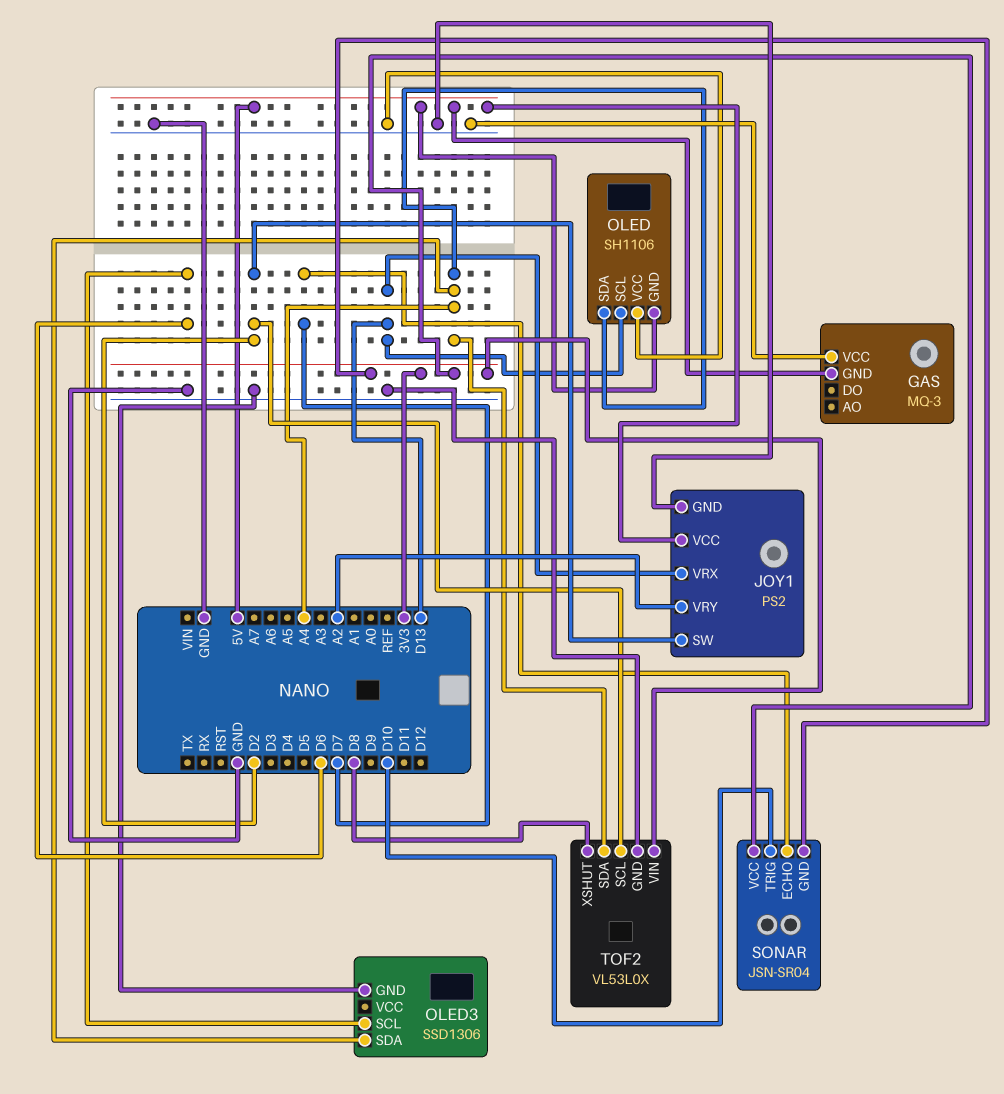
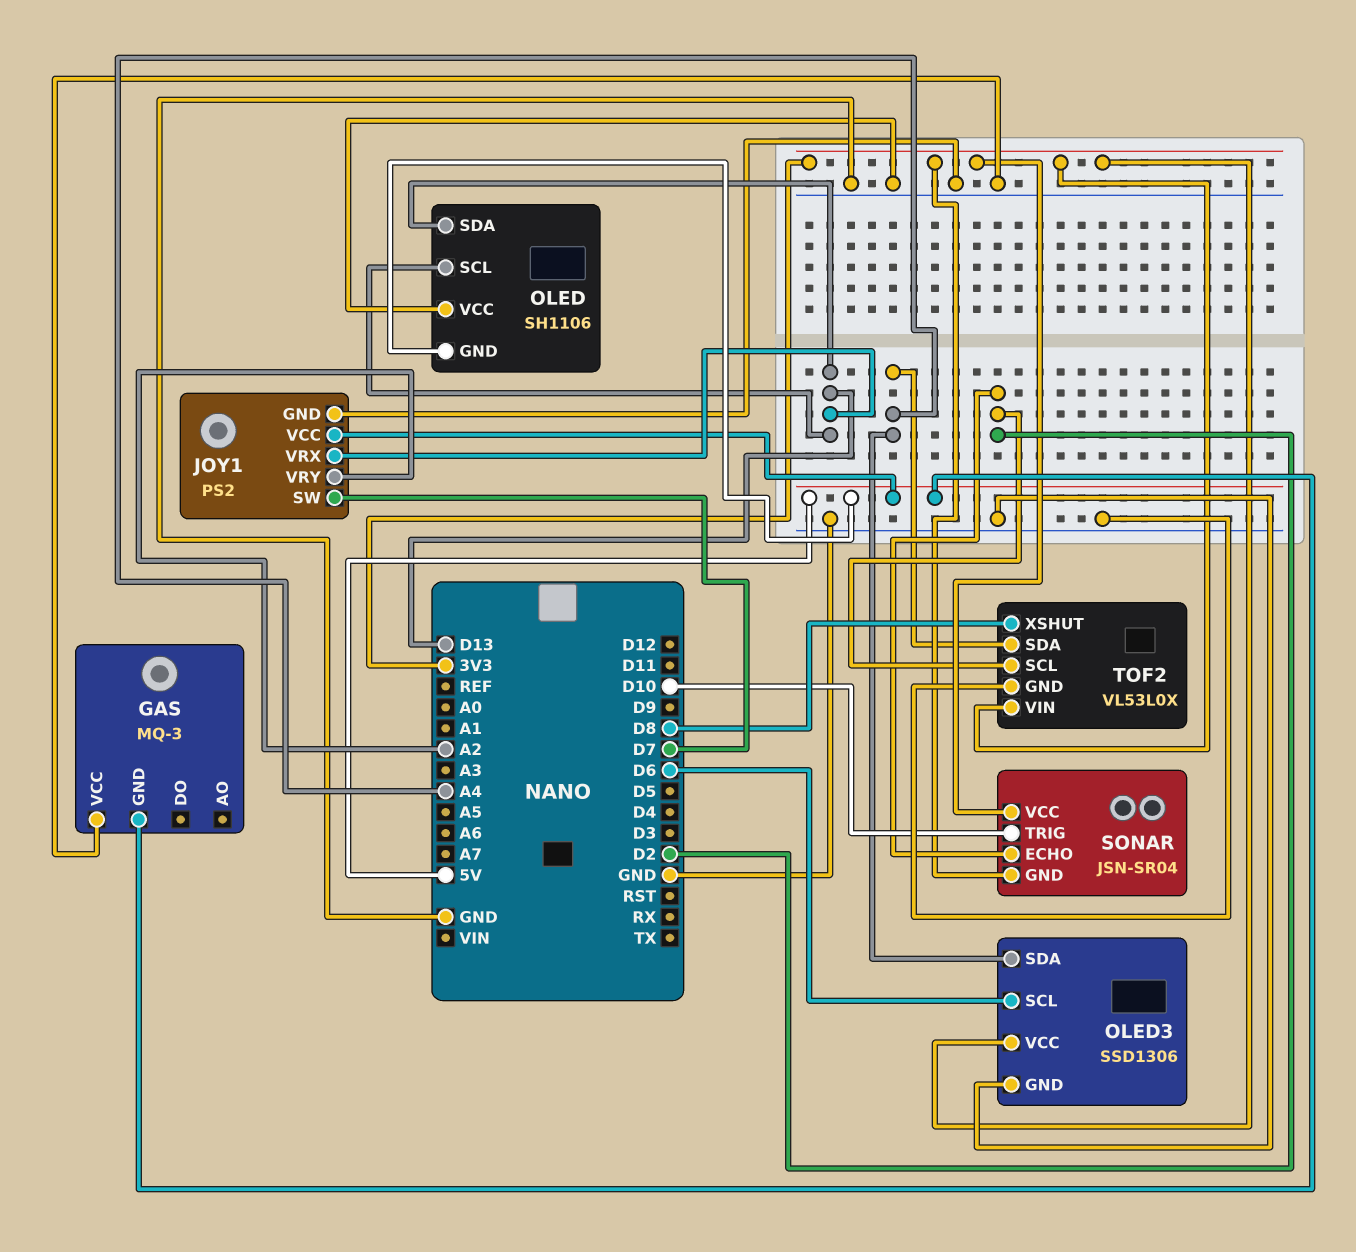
JOY1 pin SW: D2 -> D7
OLED pin SDA: A4 -> D13
OLED3 pin VCC: none -> 3V3
SONAR pin ECHO: D7 -> D2

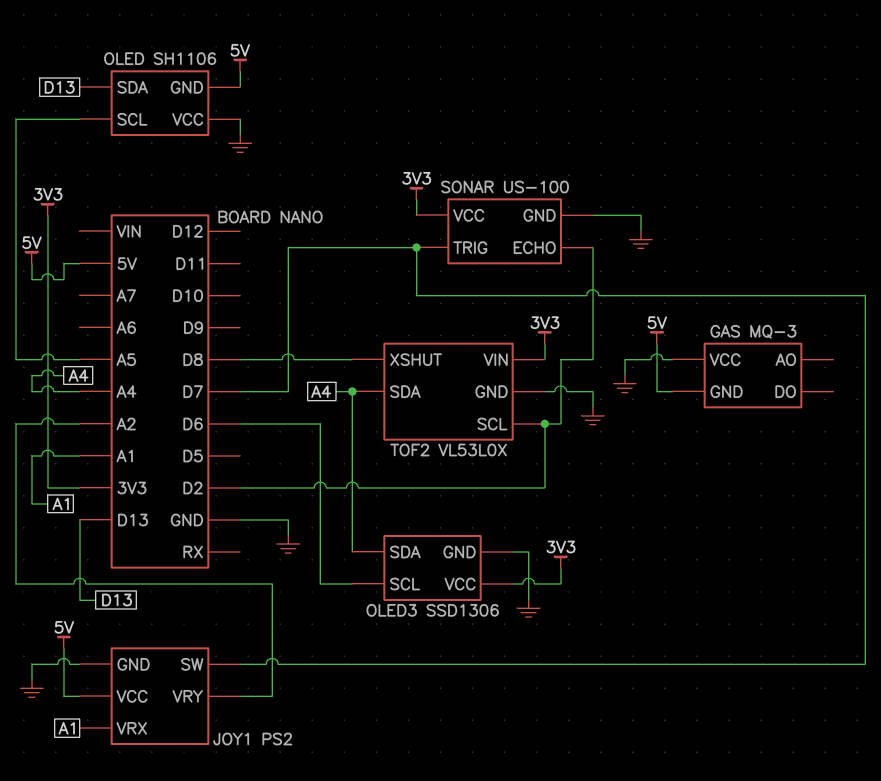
JOY1 pin VRX: D13 -> A1
OLED pin SCL: D13 -> A5
SONAR: JSN-SR04 -> US-100
SONAR pin GND: 3V3 -> GND
SONAR pin TRIG: D10 -> D7

